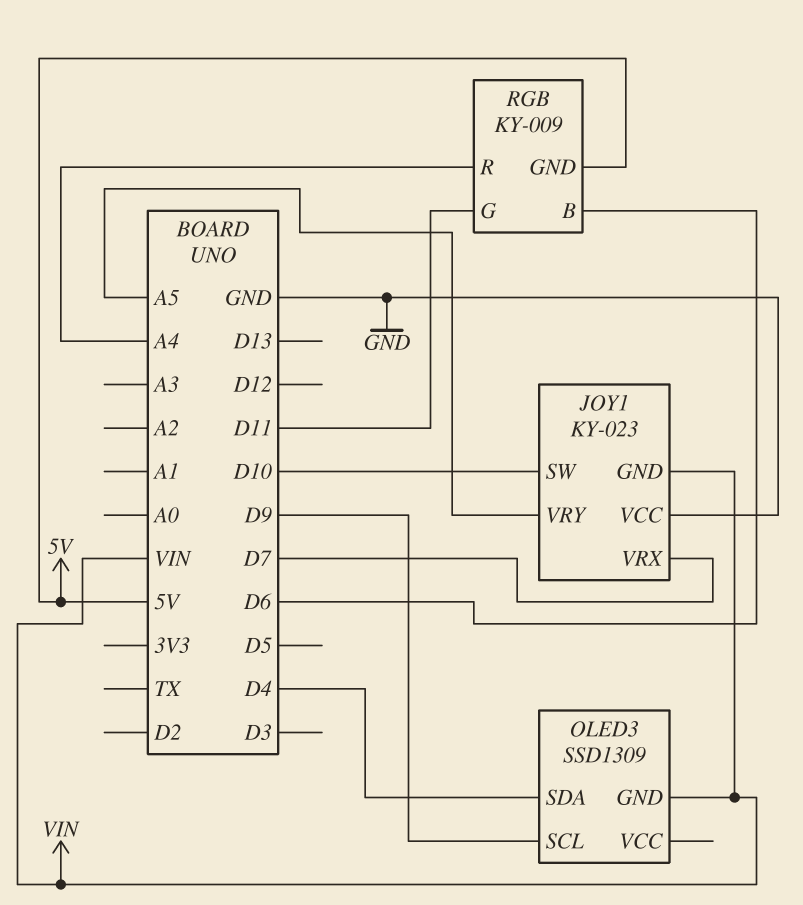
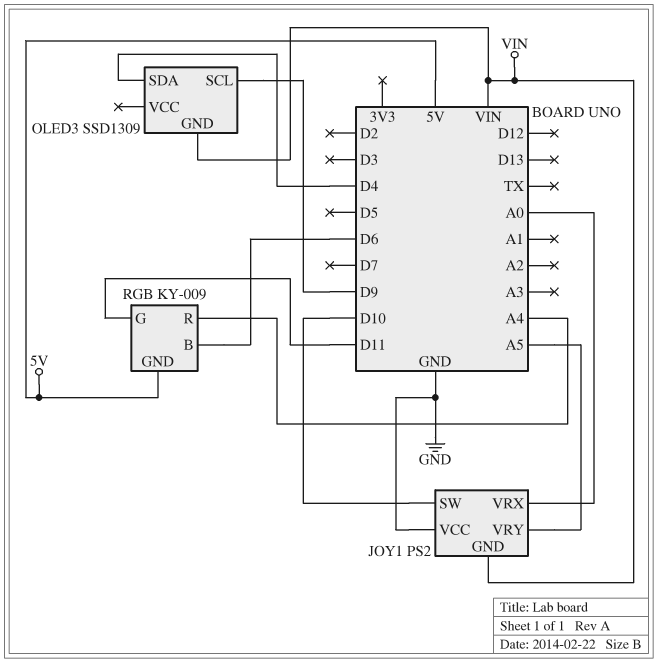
JOY1: KY-023 -> PS2
JOY1 pin VRX: D7 -> A0

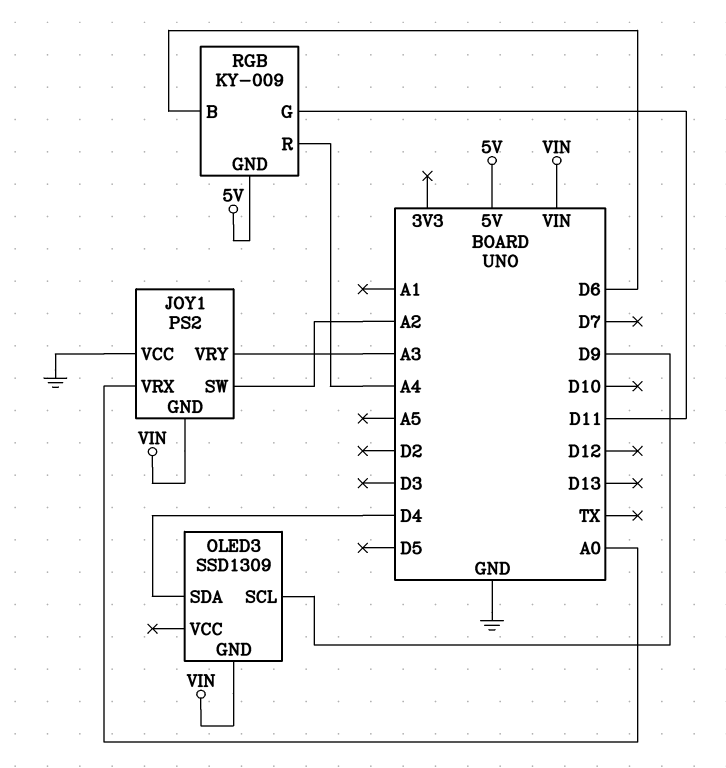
JOY1 pin SW: D10 -> A2
JOY1 pin VRY: A5 -> A3

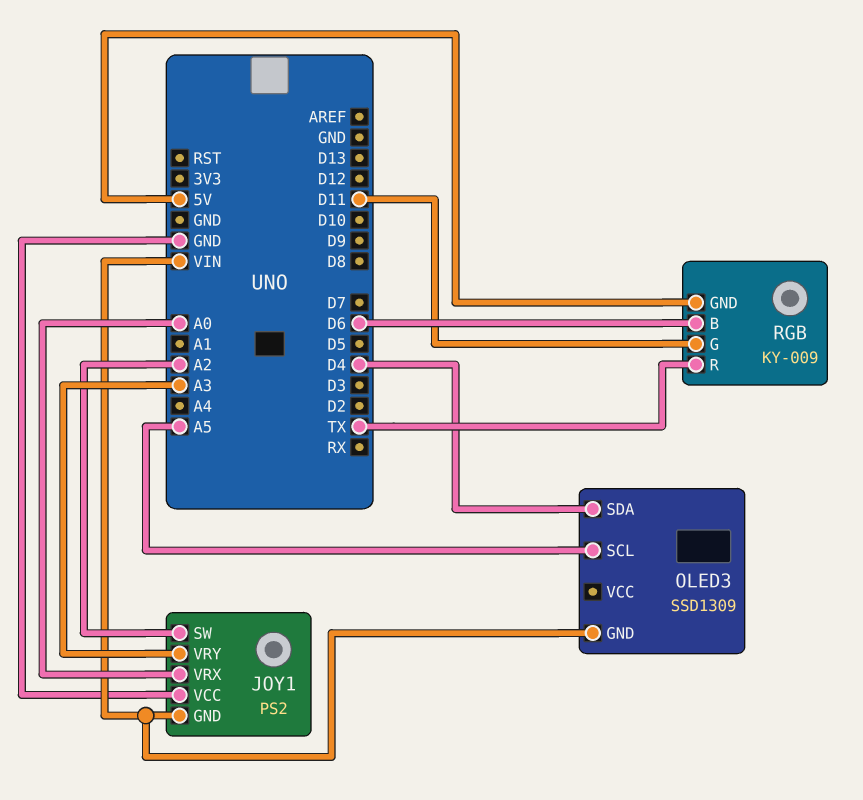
OLED3 pin SCL: D9 -> A5
RGB pin R: A4 -> TX

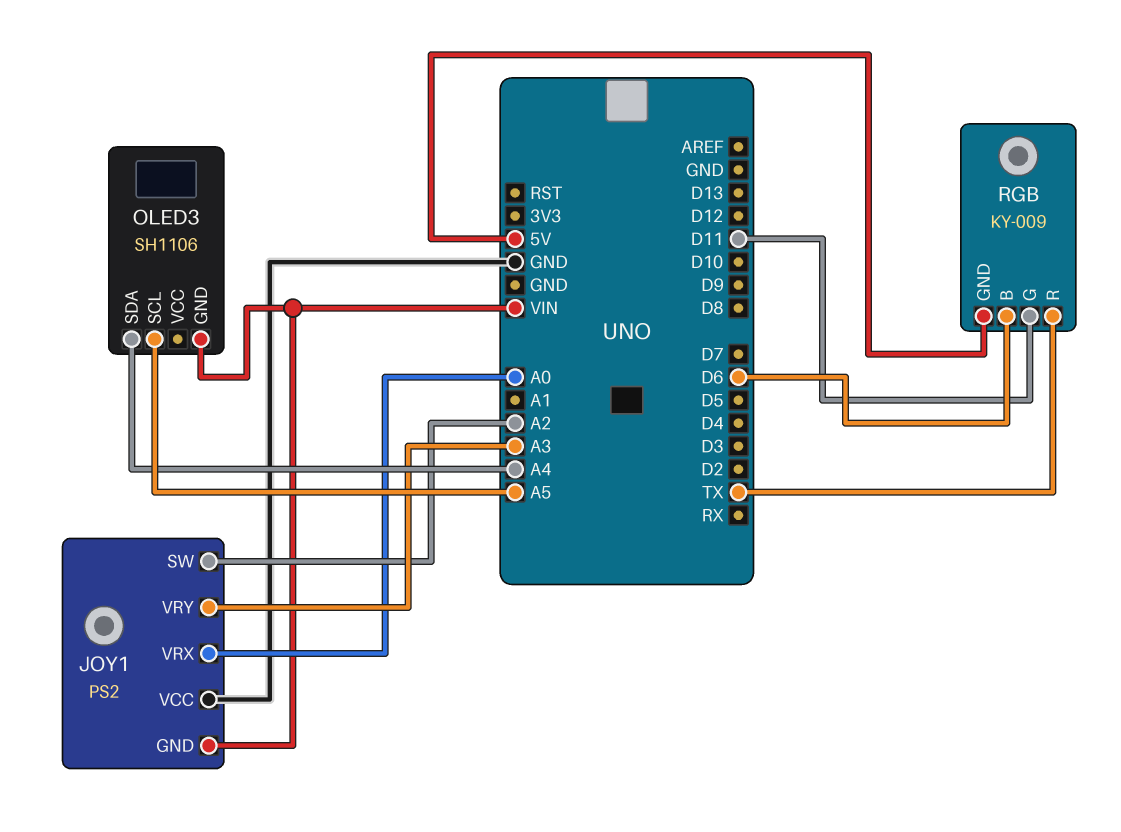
OLED3: SSD1309 -> SH1106
OLED3 pin SDA: D4 -> A4

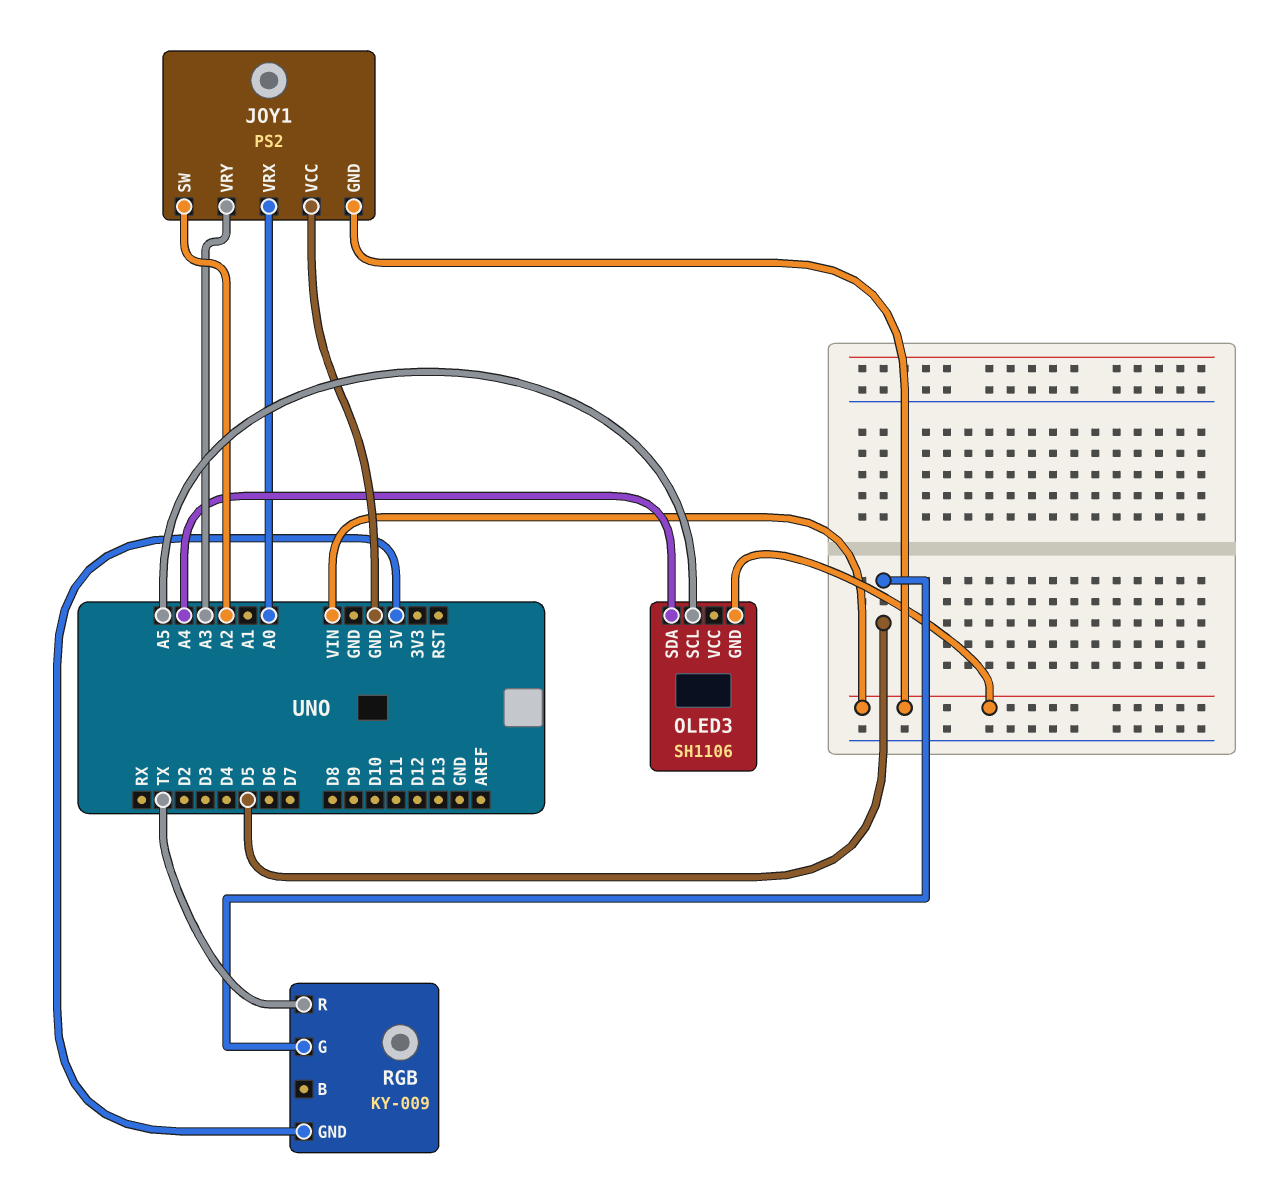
RGB pin B: D6 -> none
RGB pin G: D11 -> D5

